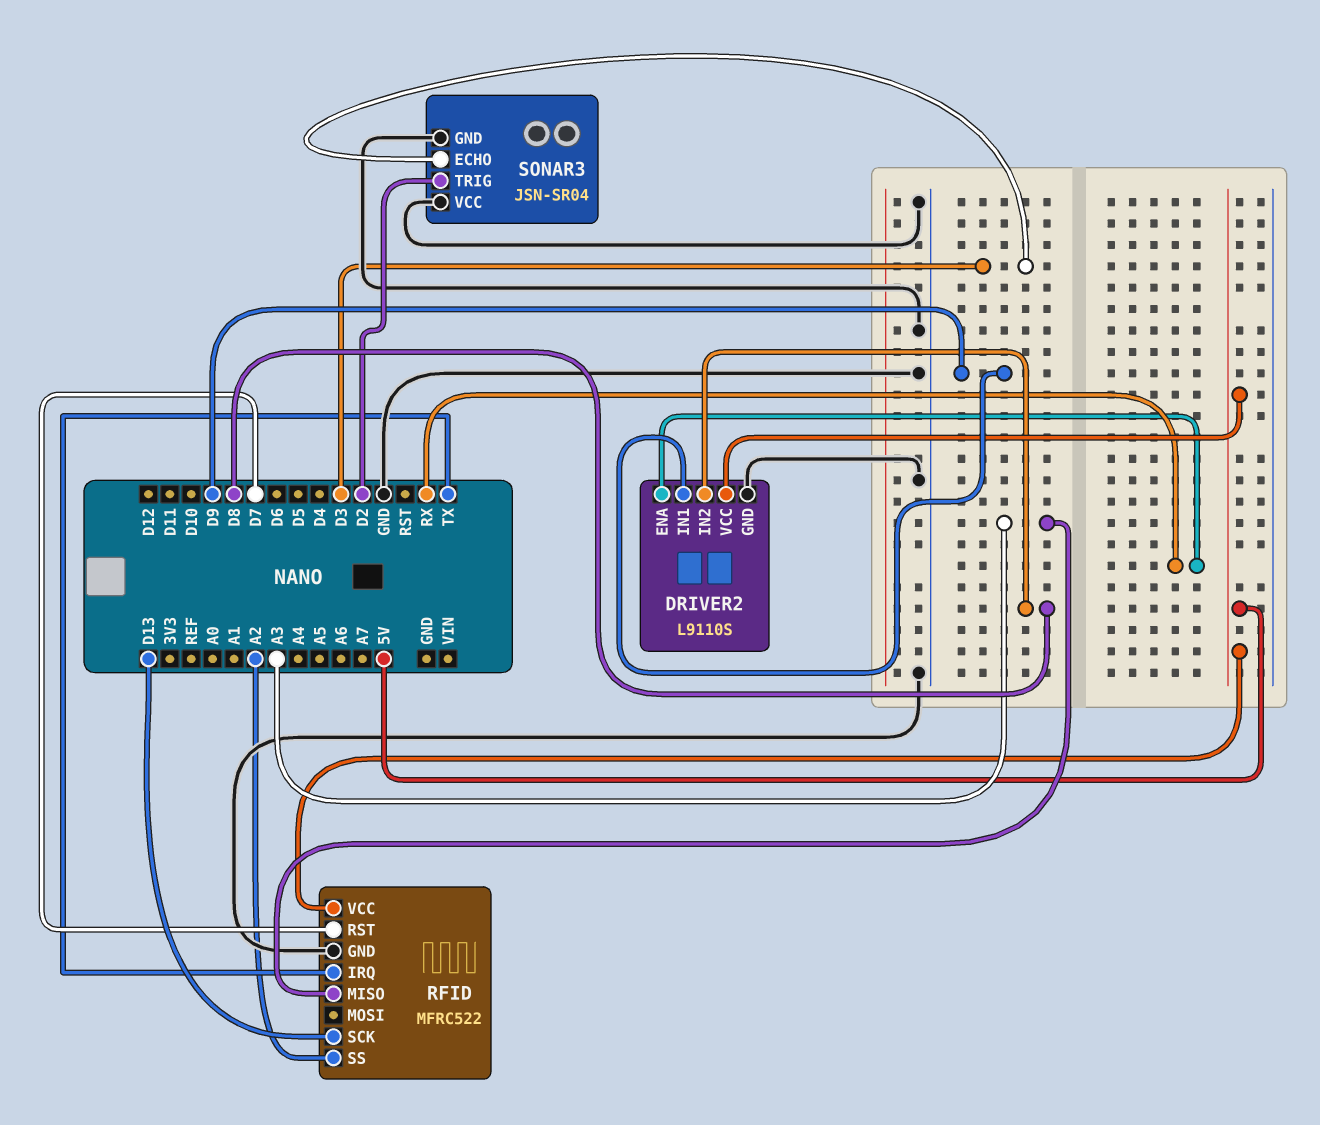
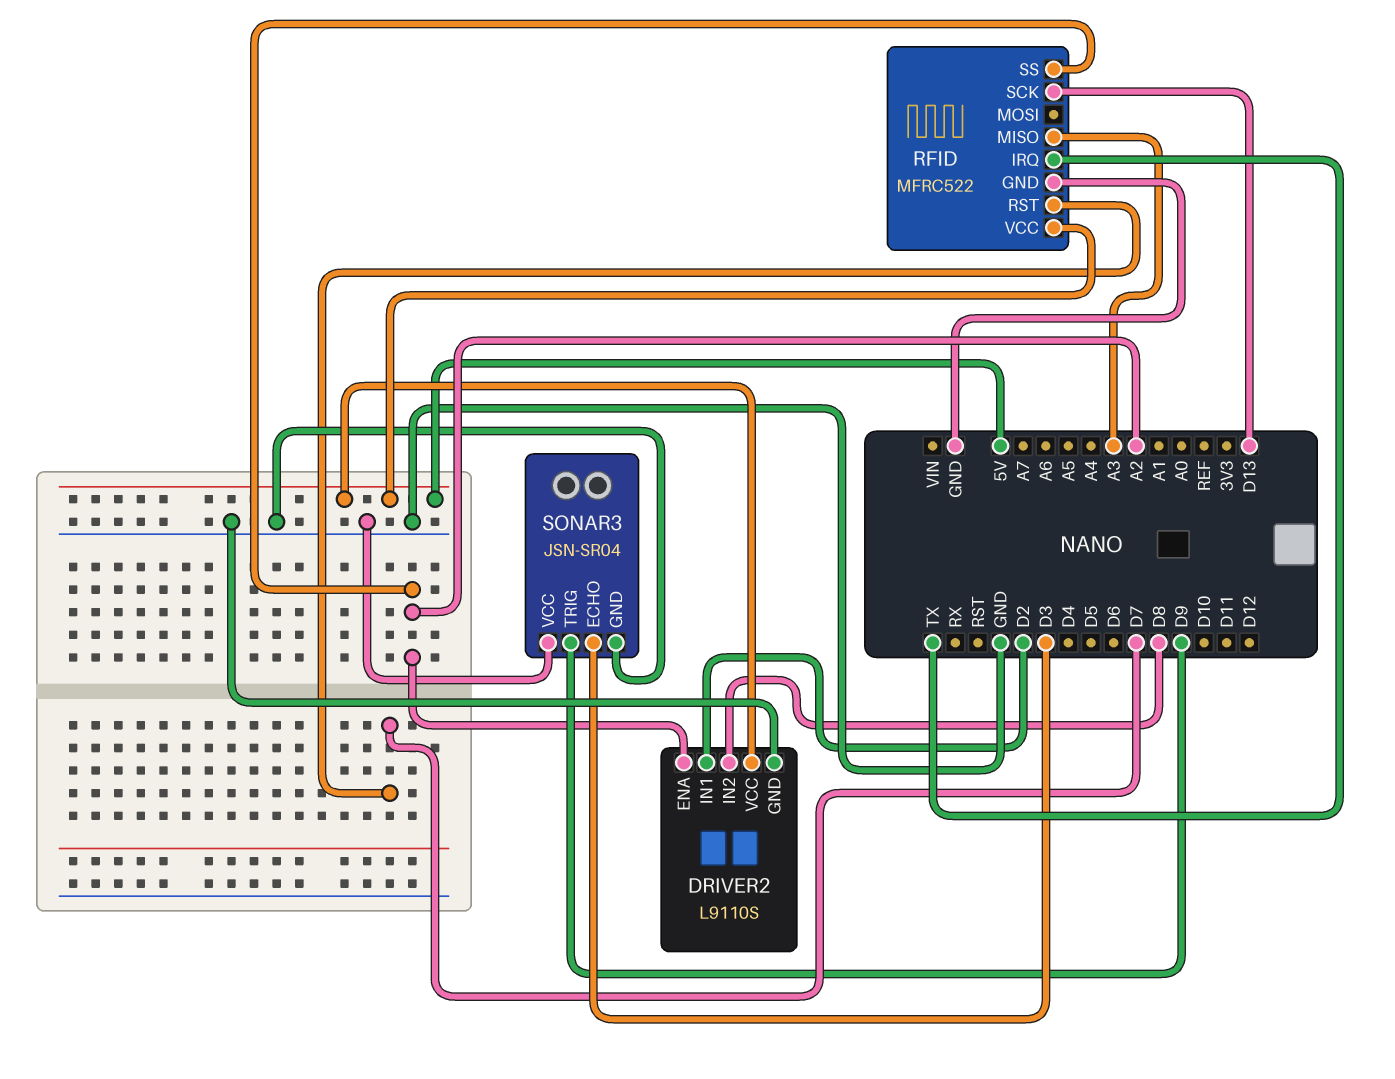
DRIVER2 pin ENA: RX -> A2
DRIVER2 pin IN1: D9 -> D2
SONAR3 pin TRIG: D2 -> D9

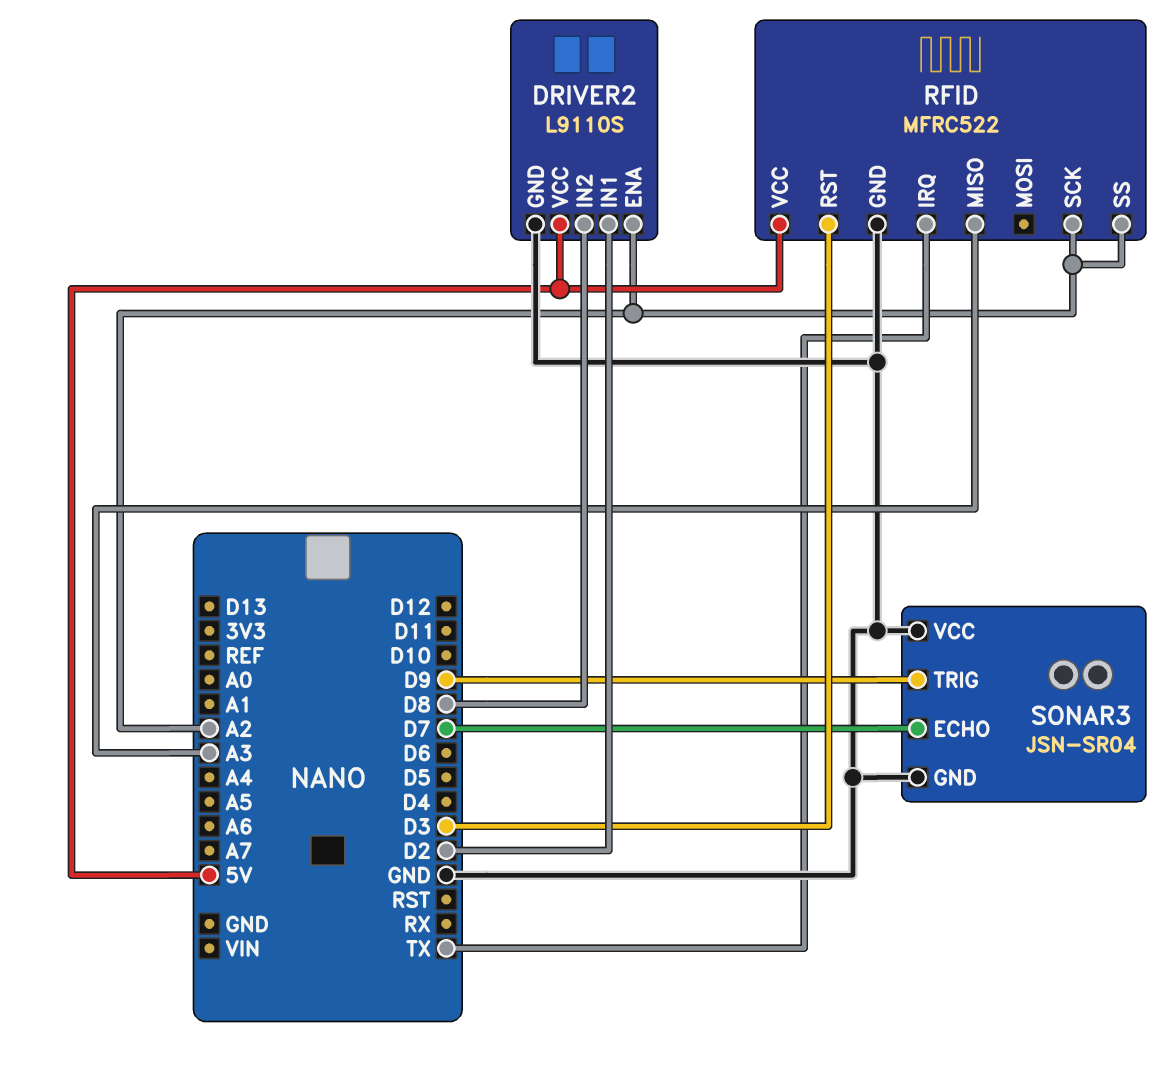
RFID pin RST: D7 -> D3
RFID pin SCK: D13 -> A2
SONAR3 pin ECHO: D3 -> D7

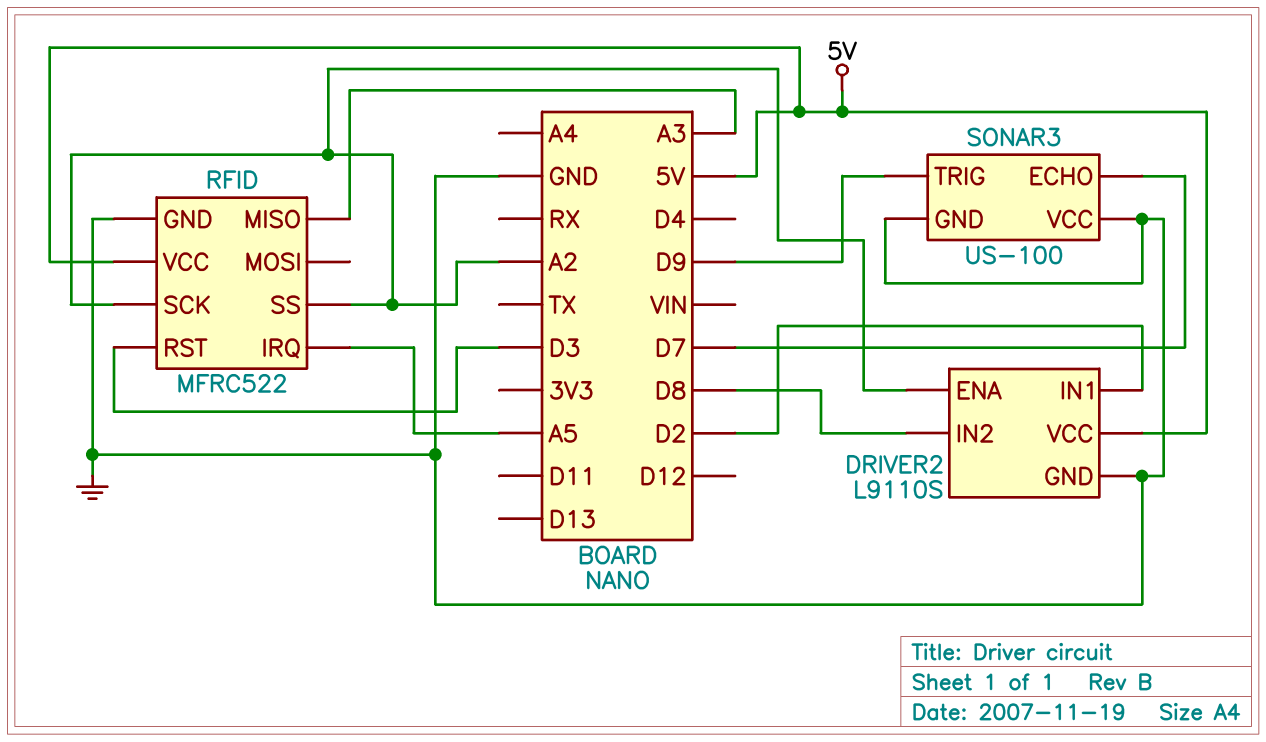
RFID pin IRQ: TX -> A5
SONAR3: JSN-SR04 -> US-100

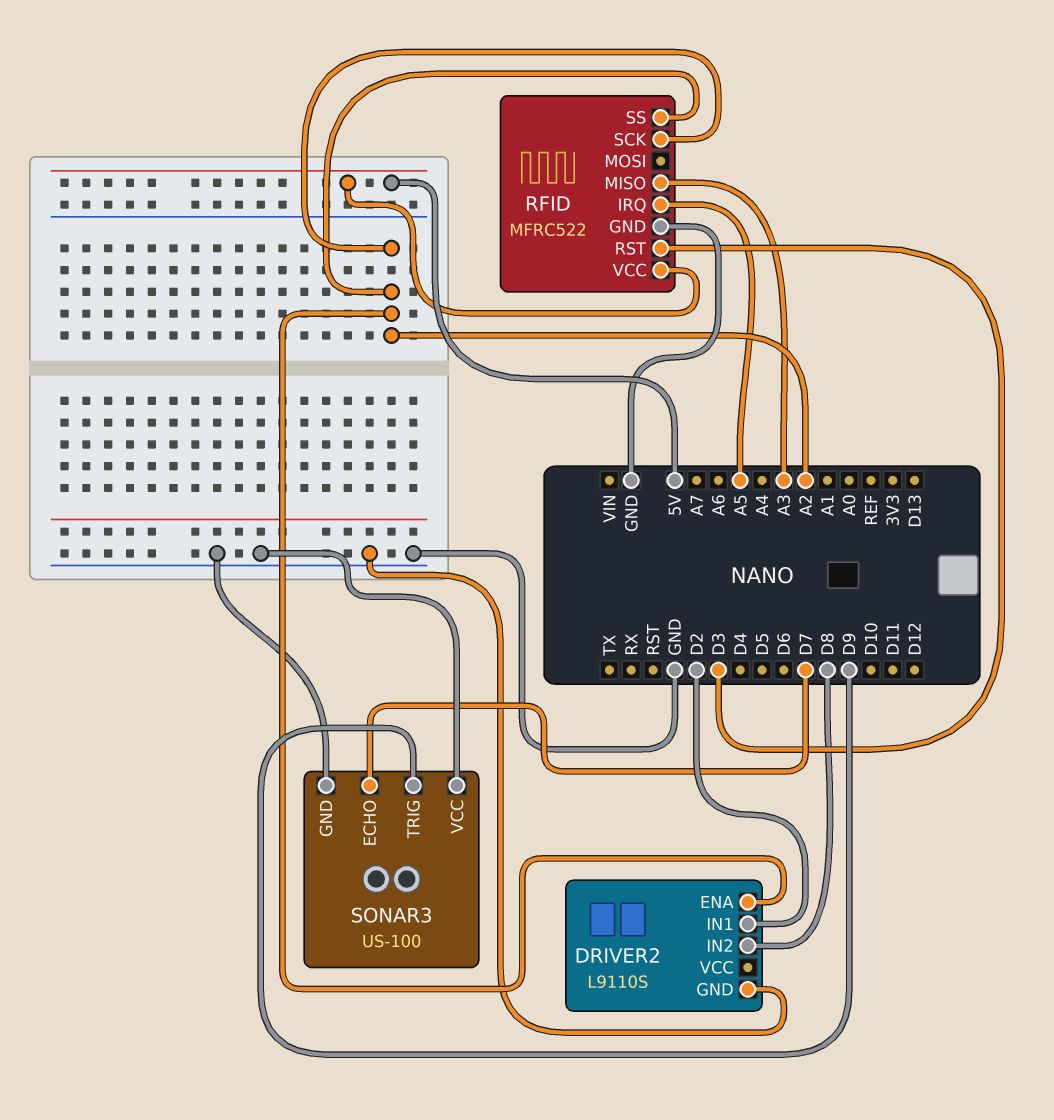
DRIVER2 pin VCC: 5V -> none

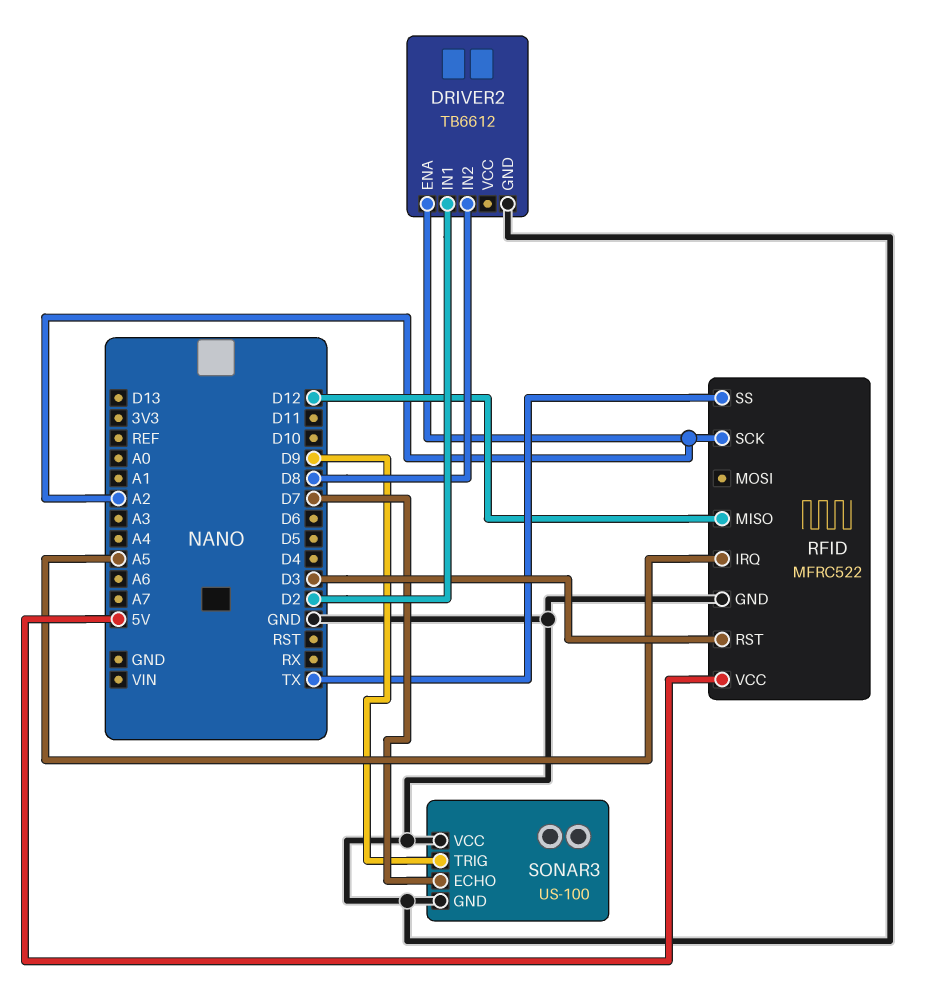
DRIVER2: L9110S -> TB6612
RFID pin MISO: A3 -> D12
RFID pin SS: A2 -> TX

